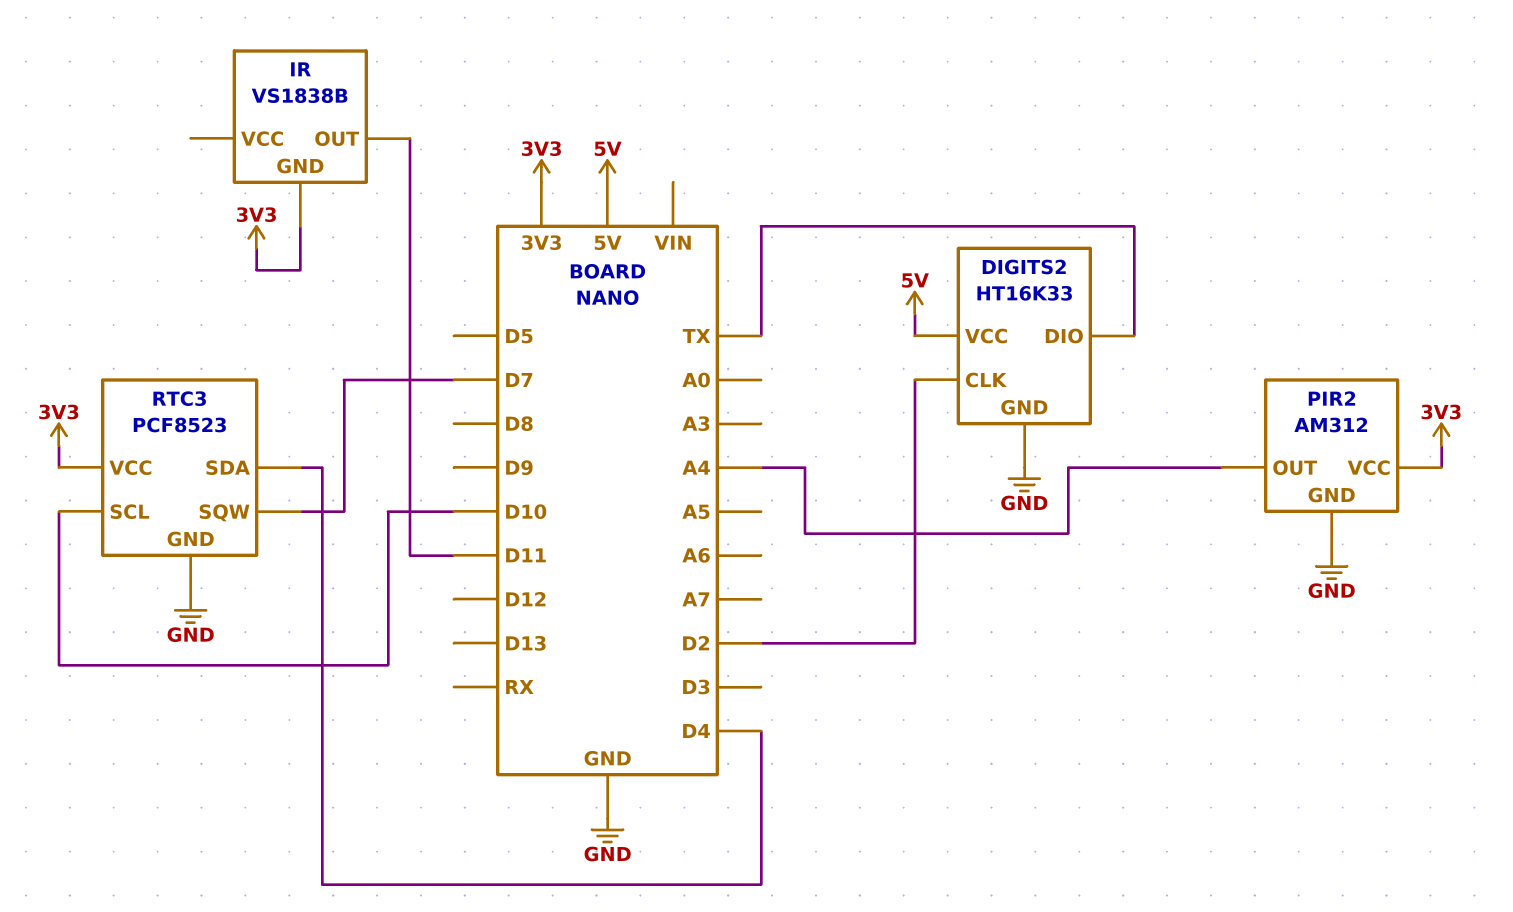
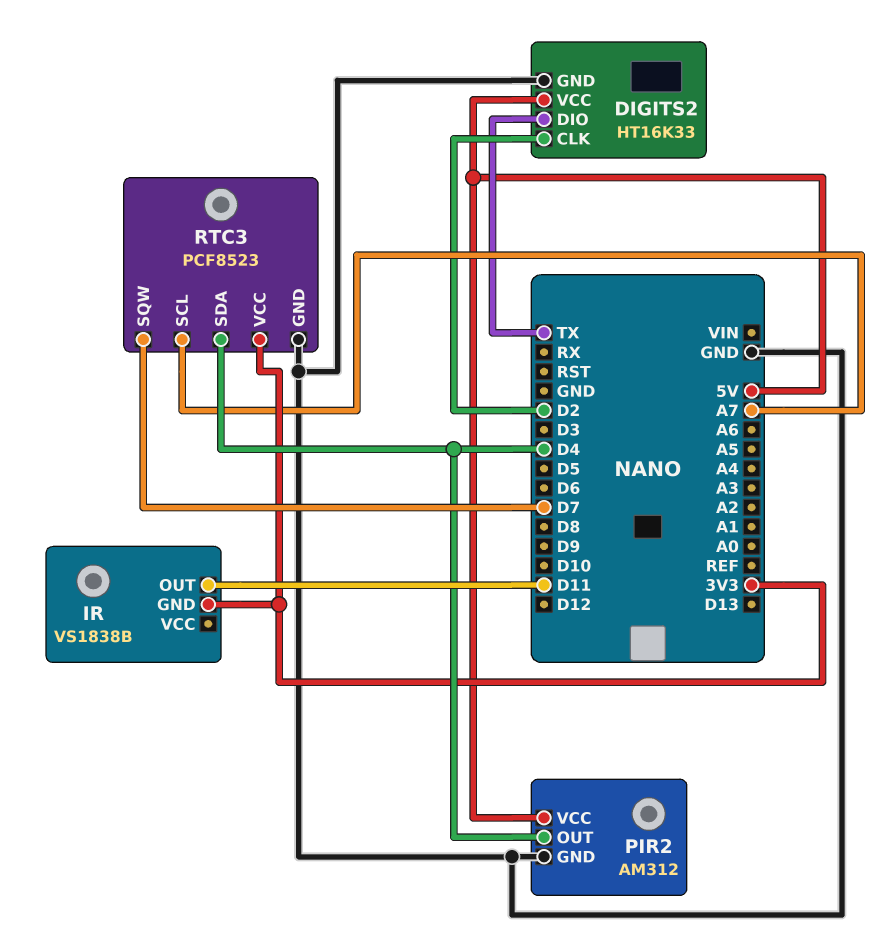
PIR2 pin OUT: A4 -> D4
PIR2 pin VCC: 3V3 -> 5V
RTC3 pin SCL: D10 -> A7

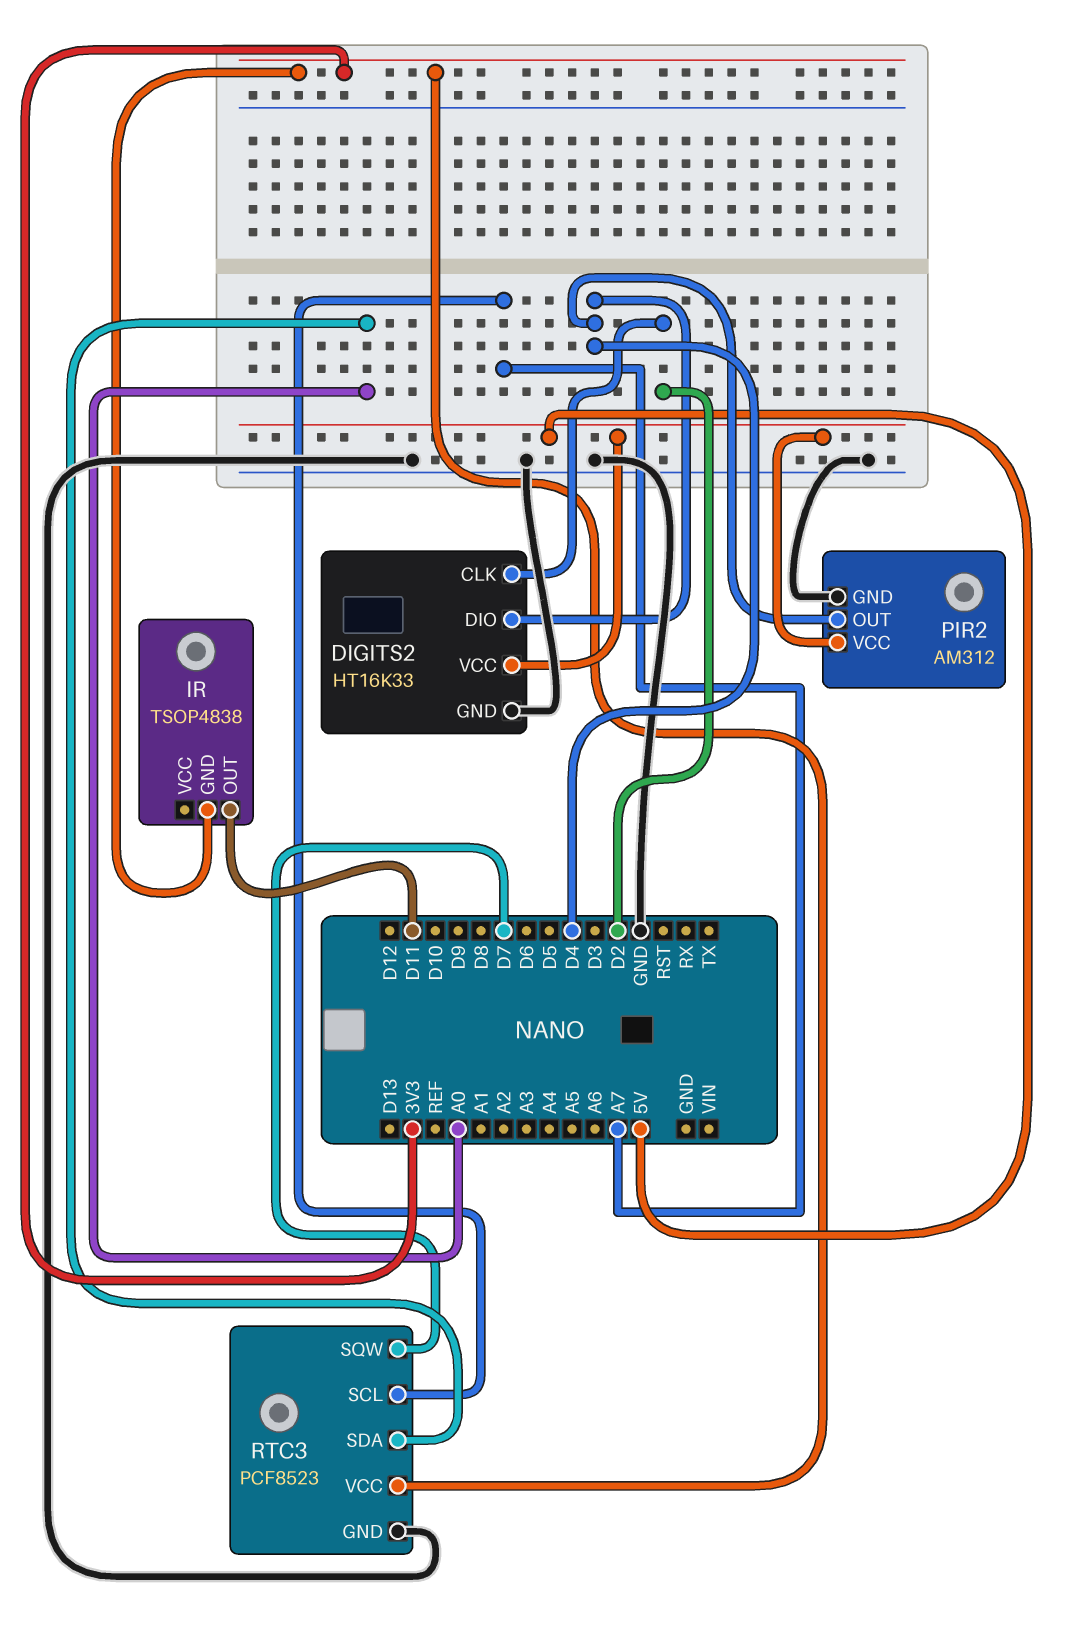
DIGITS2 pin DIO: TX -> D4
IR: VS1838B -> TSOP4838
RTC3 pin SDA: D4 -> A0

